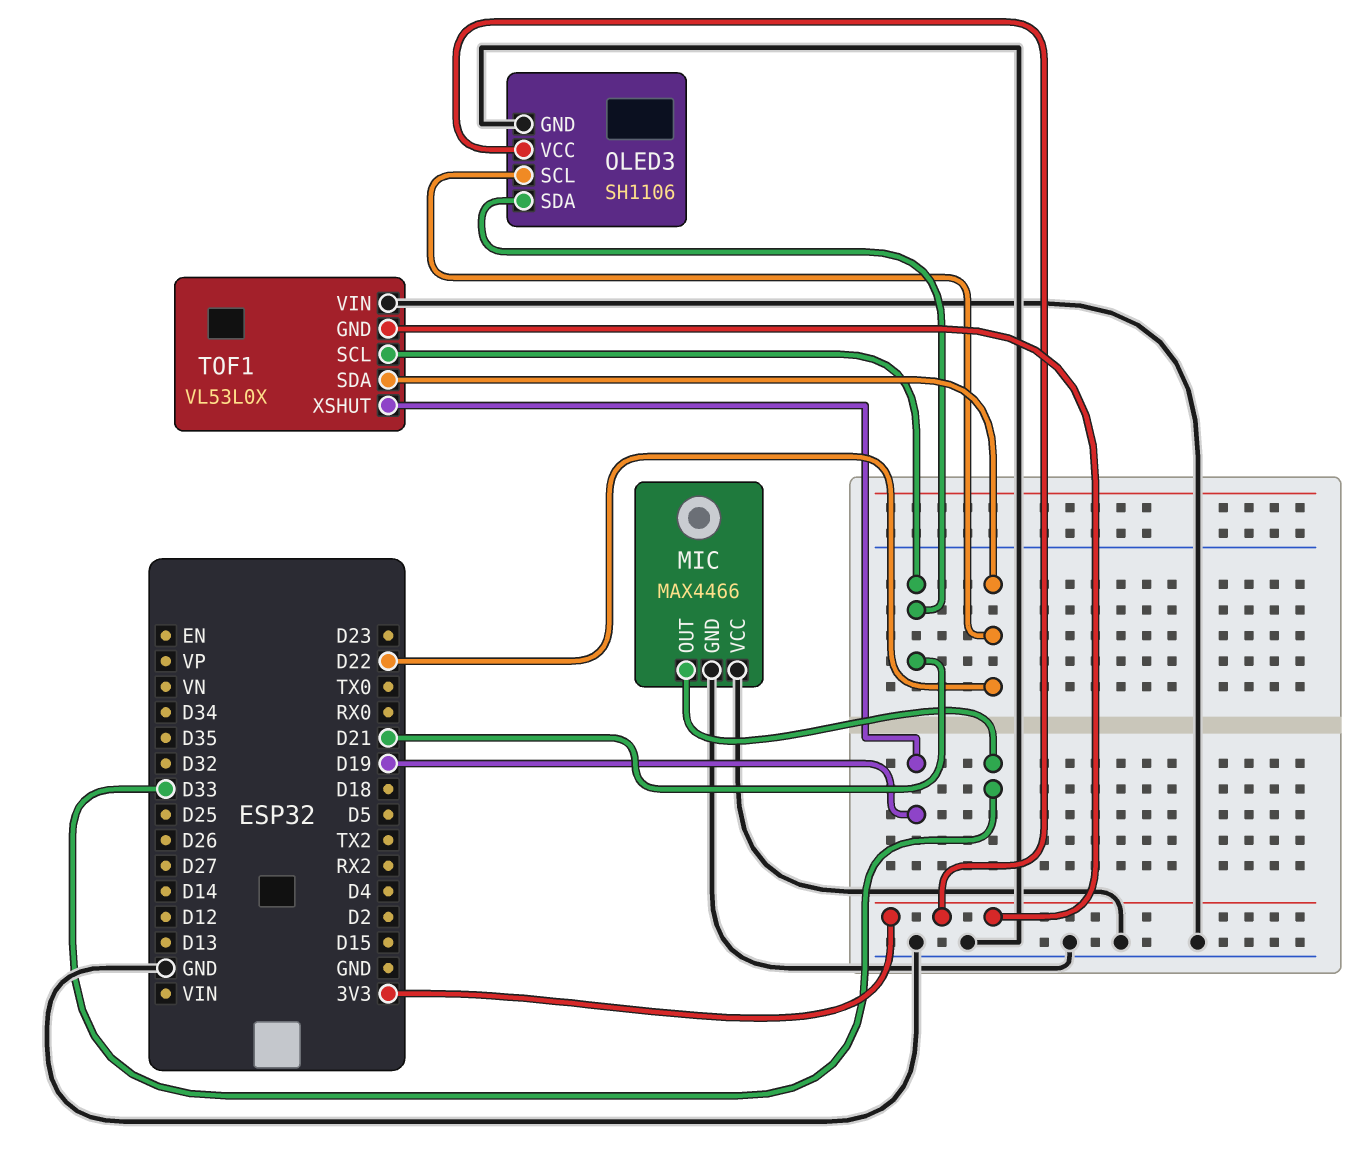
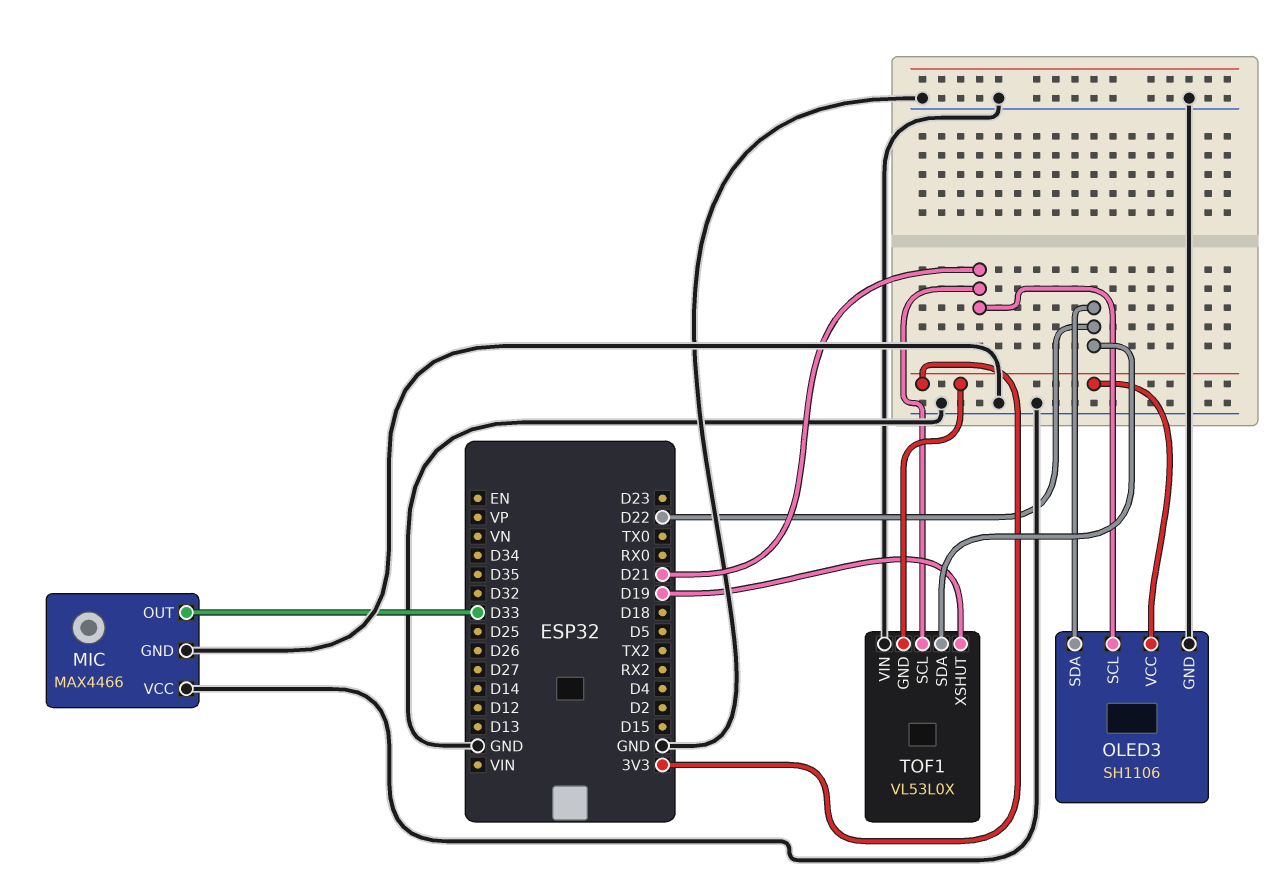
OLED3 pin SCL: D22 -> D21
OLED3 pin SDA: D21 -> D22

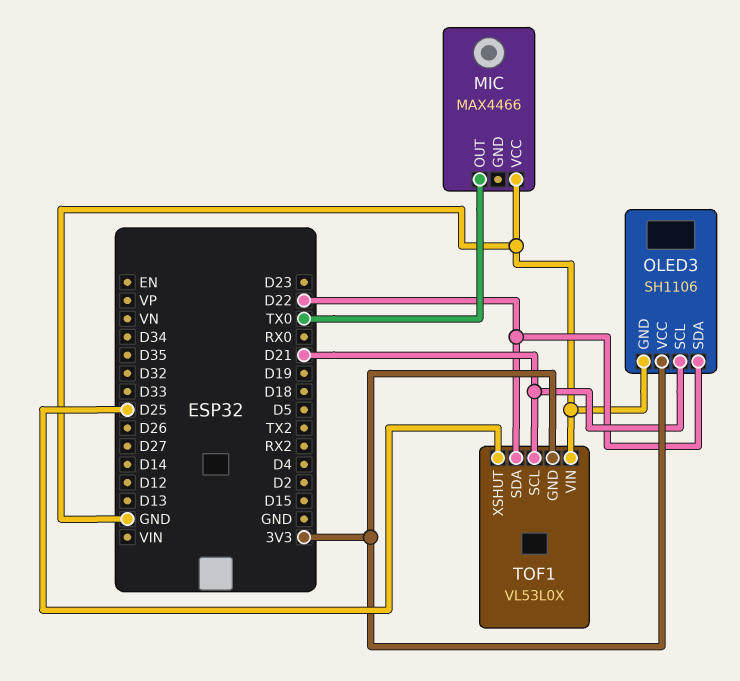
MIC pin GND: GND -> none
MIC pin OUT: D33 -> TX0
TOF1 pin XSHUT: D19 -> D25

